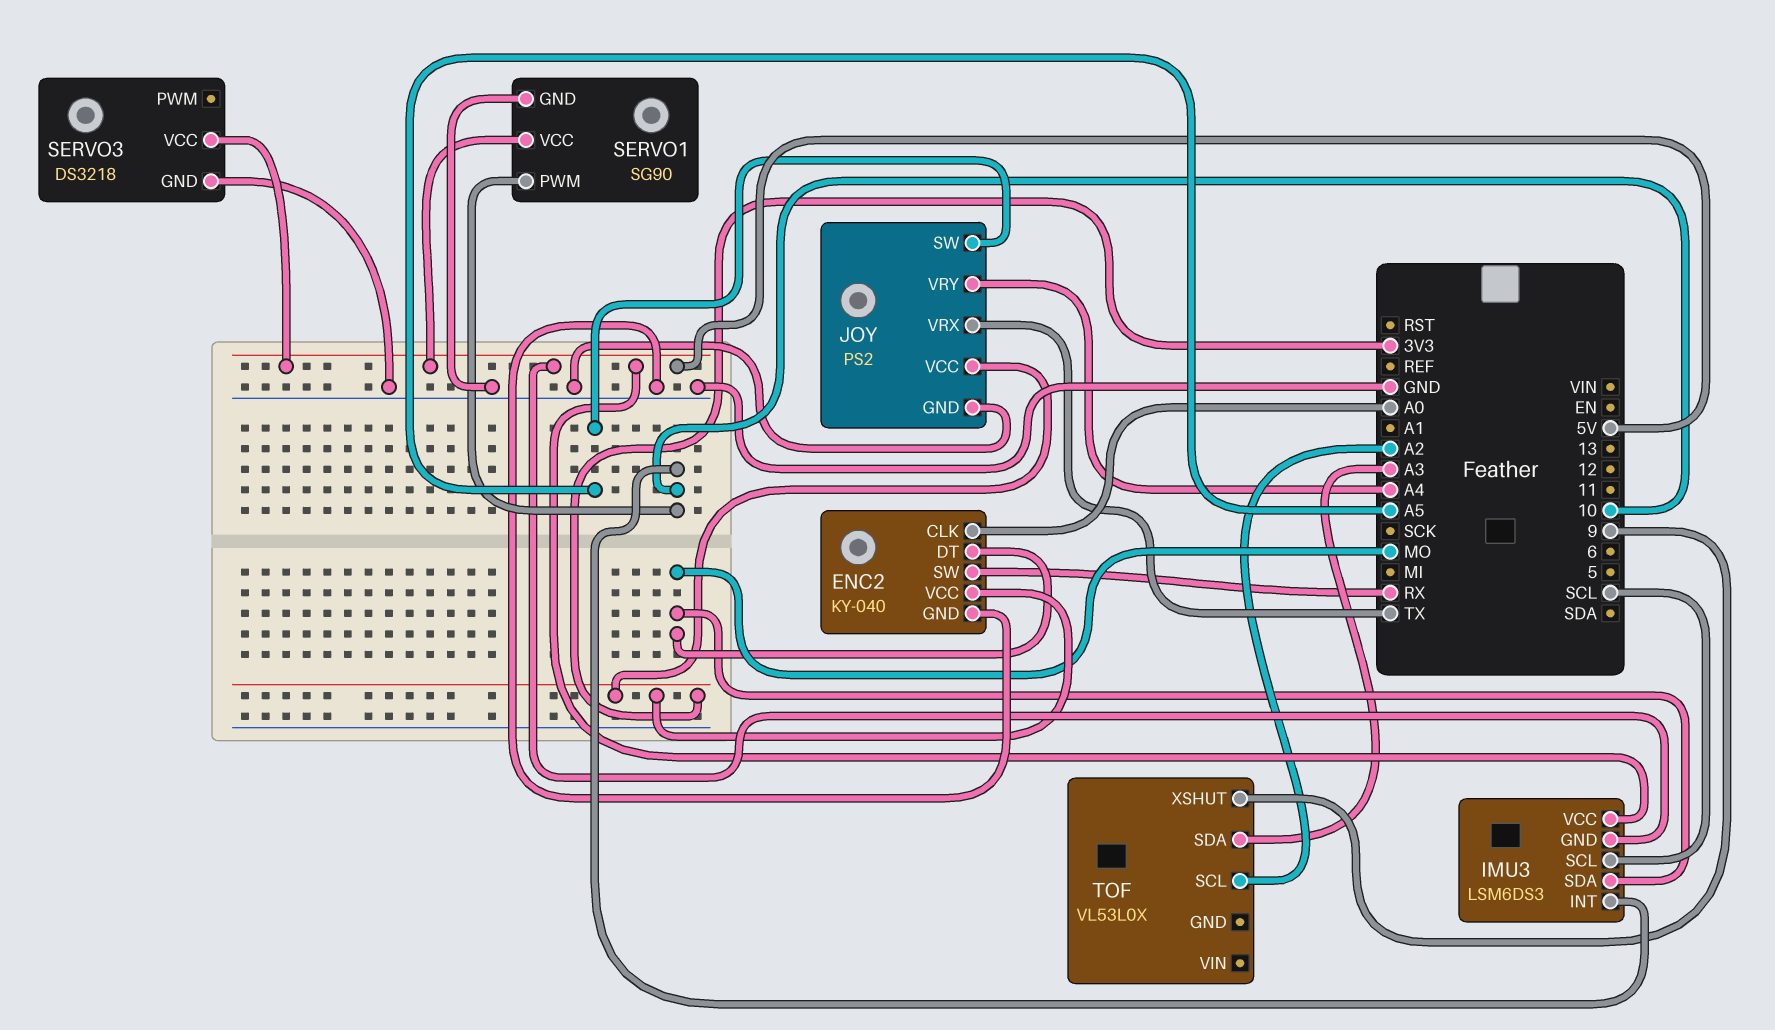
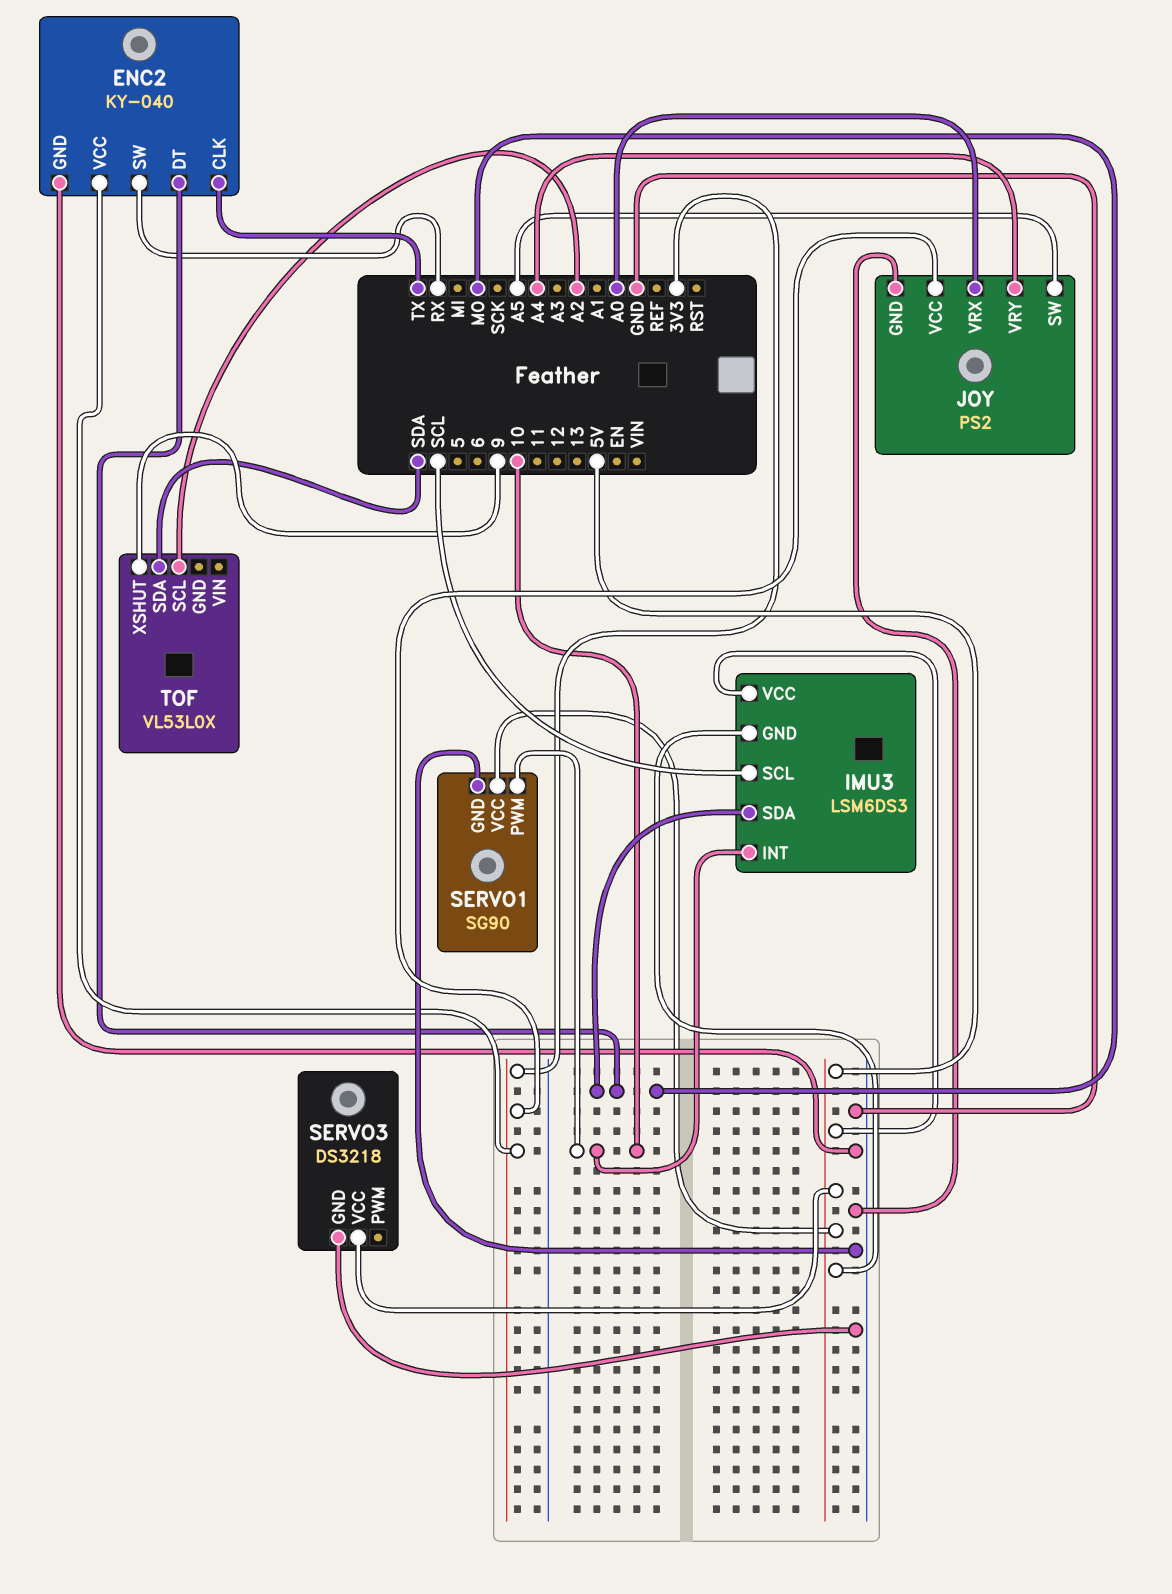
ENC2 pin CLK: A0 -> TX
JOY pin VRX: TX -> A0
TOF pin SDA: A3 -> SDA

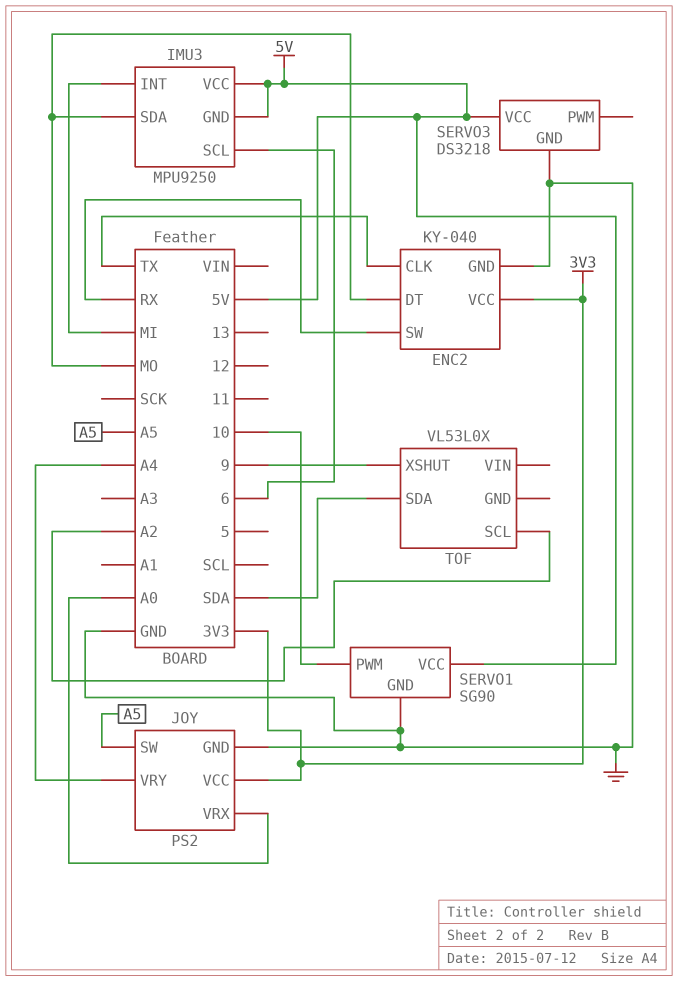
IMU3: LSM6DS3 -> MPU9250
IMU3 pin INT: 10 -> MI
IMU3 pin SCL: SCL -> 6

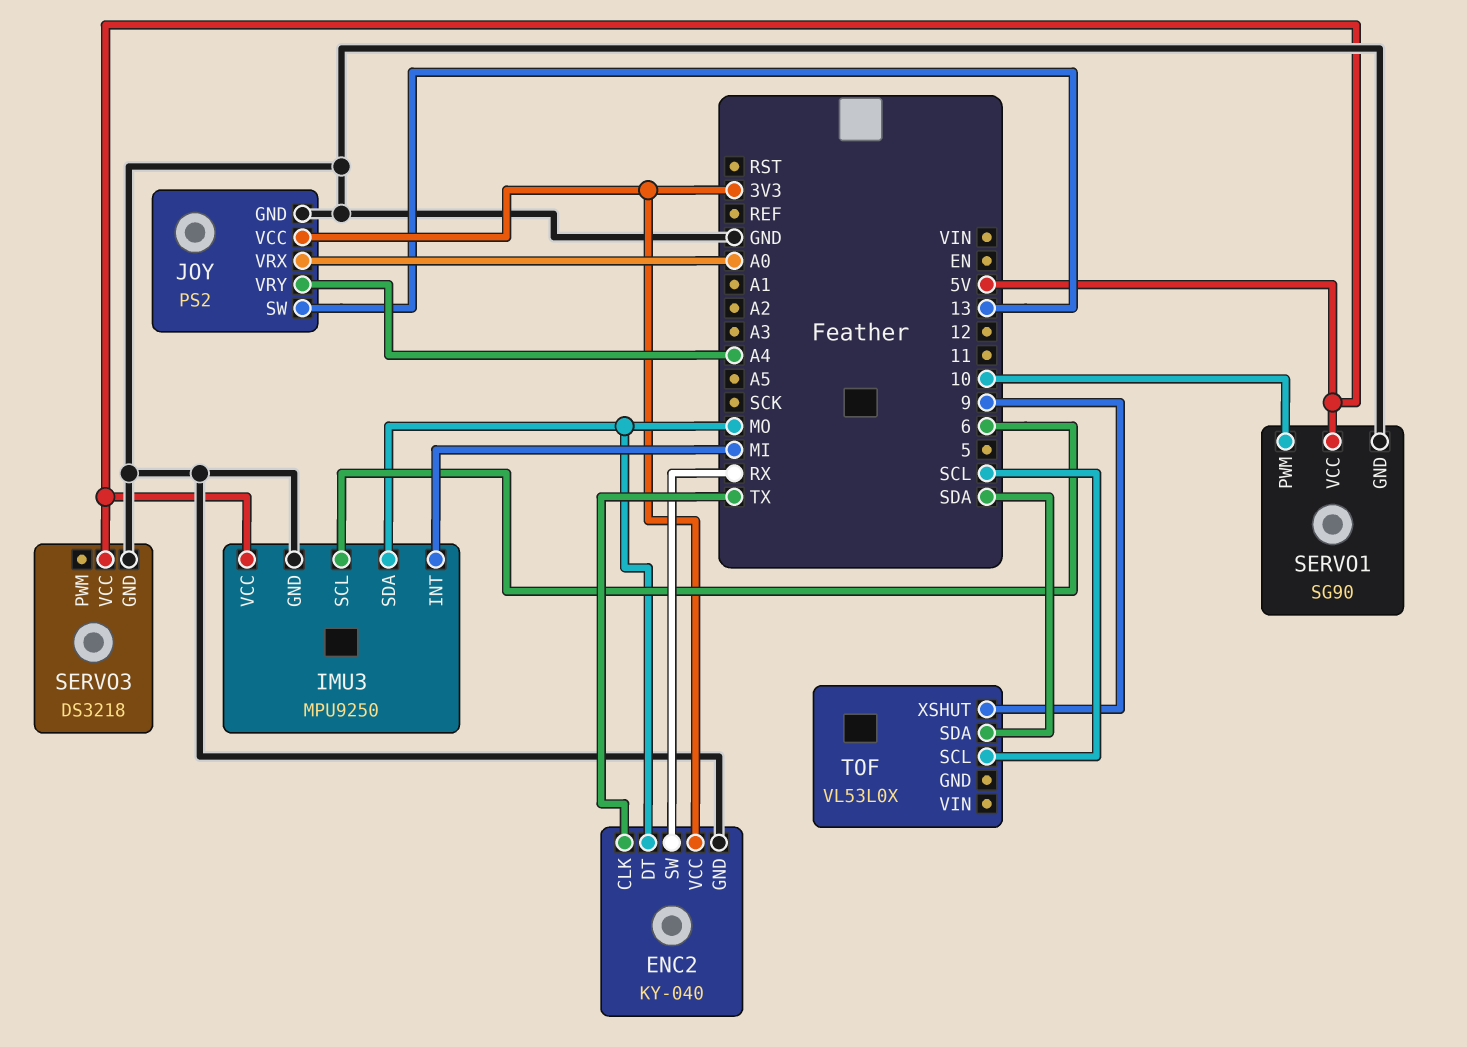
IMU3 pin GND: 5V -> GND
JOY pin SW: A5 -> 13
TOF pin SCL: A2 -> SCL

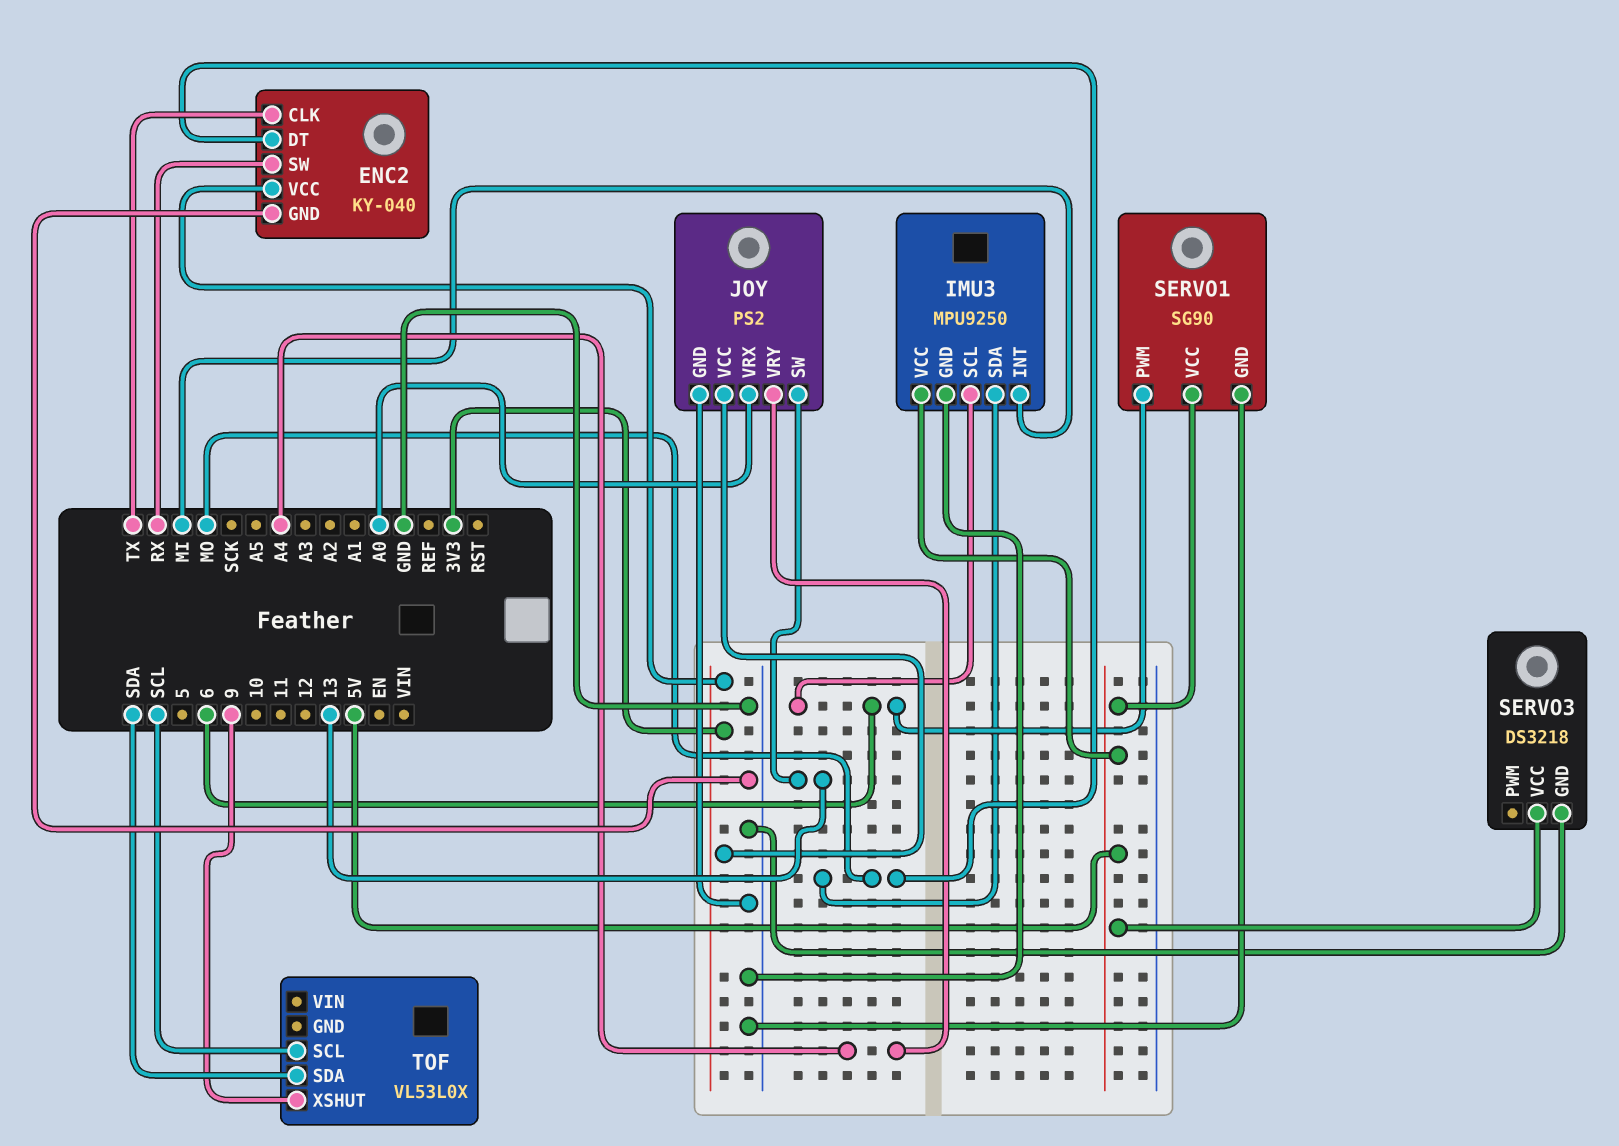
SERVO1 pin PWM: 10 -> 6

